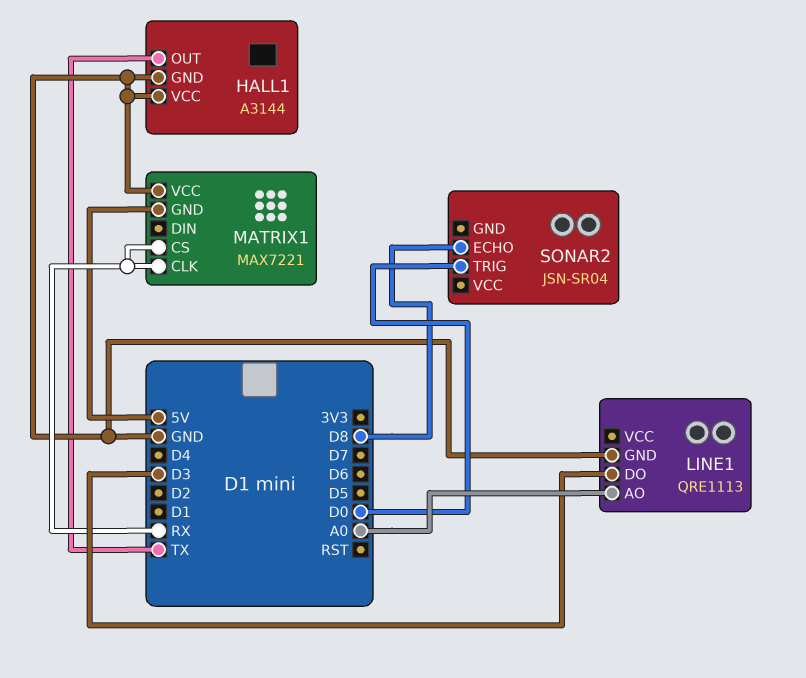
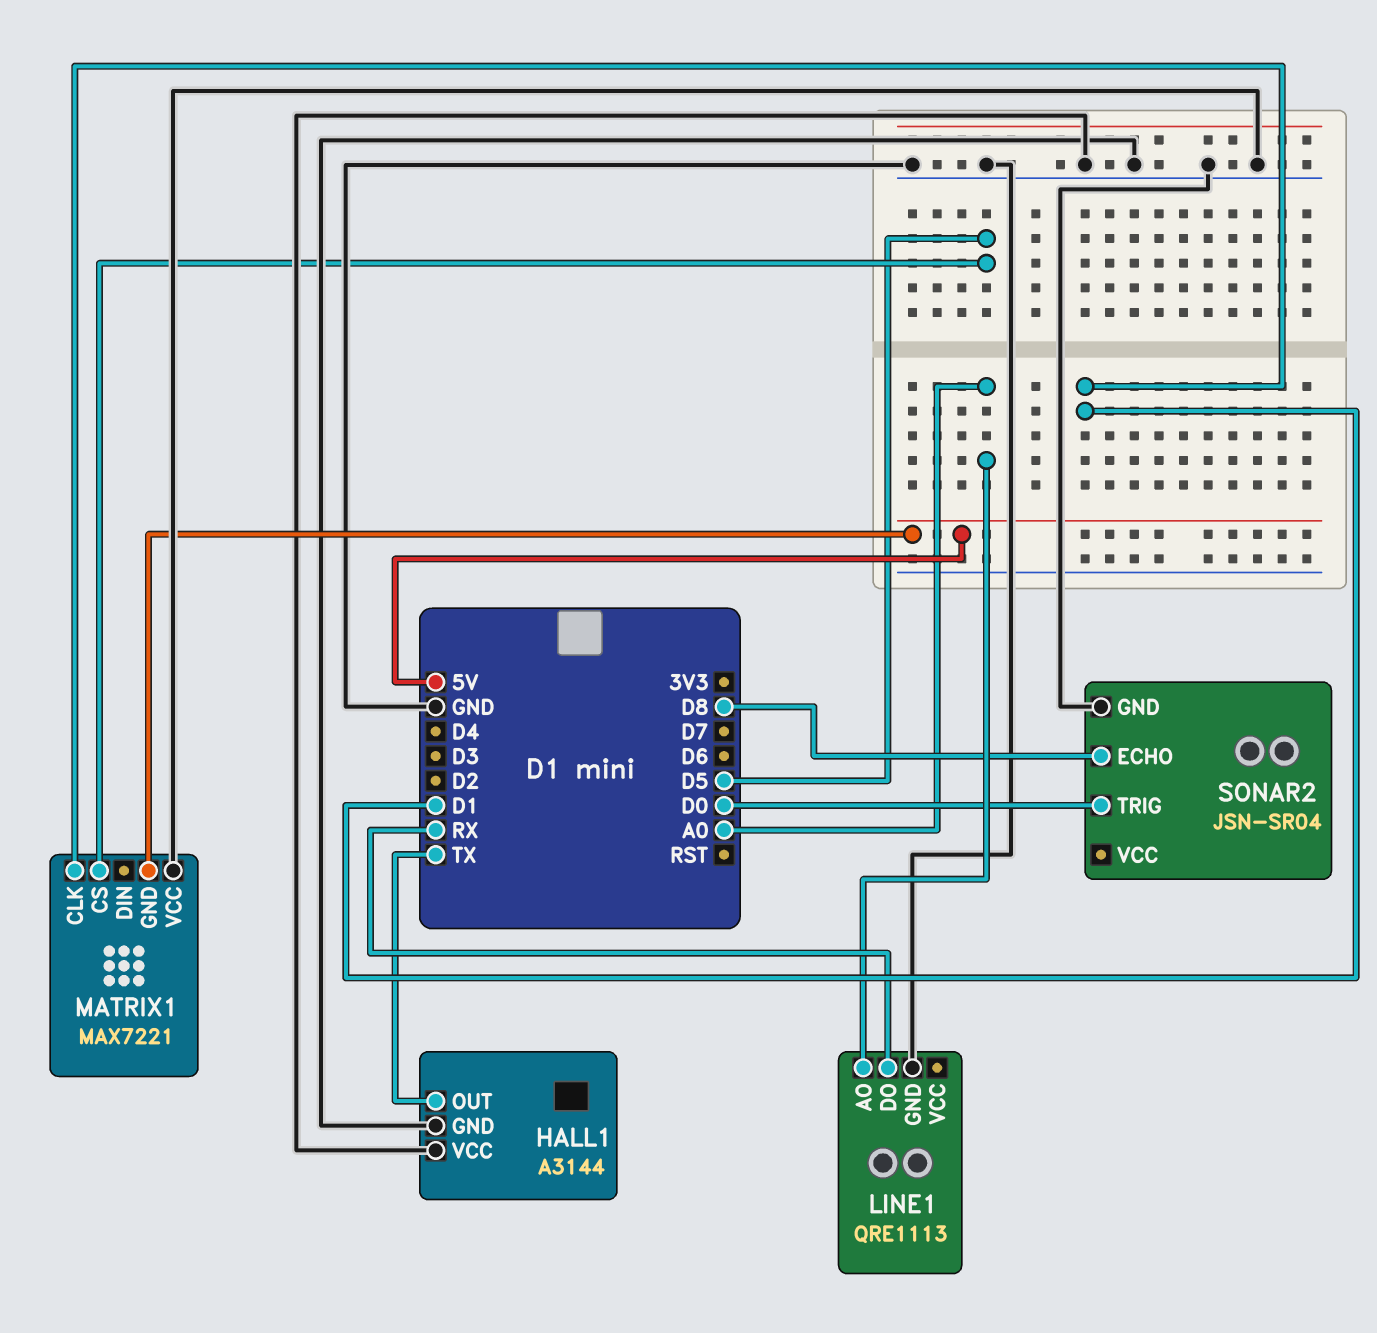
LINE1 pin DO: D3 -> RX
MATRIX1 pin CLK: RX -> D1
MATRIX1 pin CS: RX -> D5
SONAR2 pin GND: none -> GND

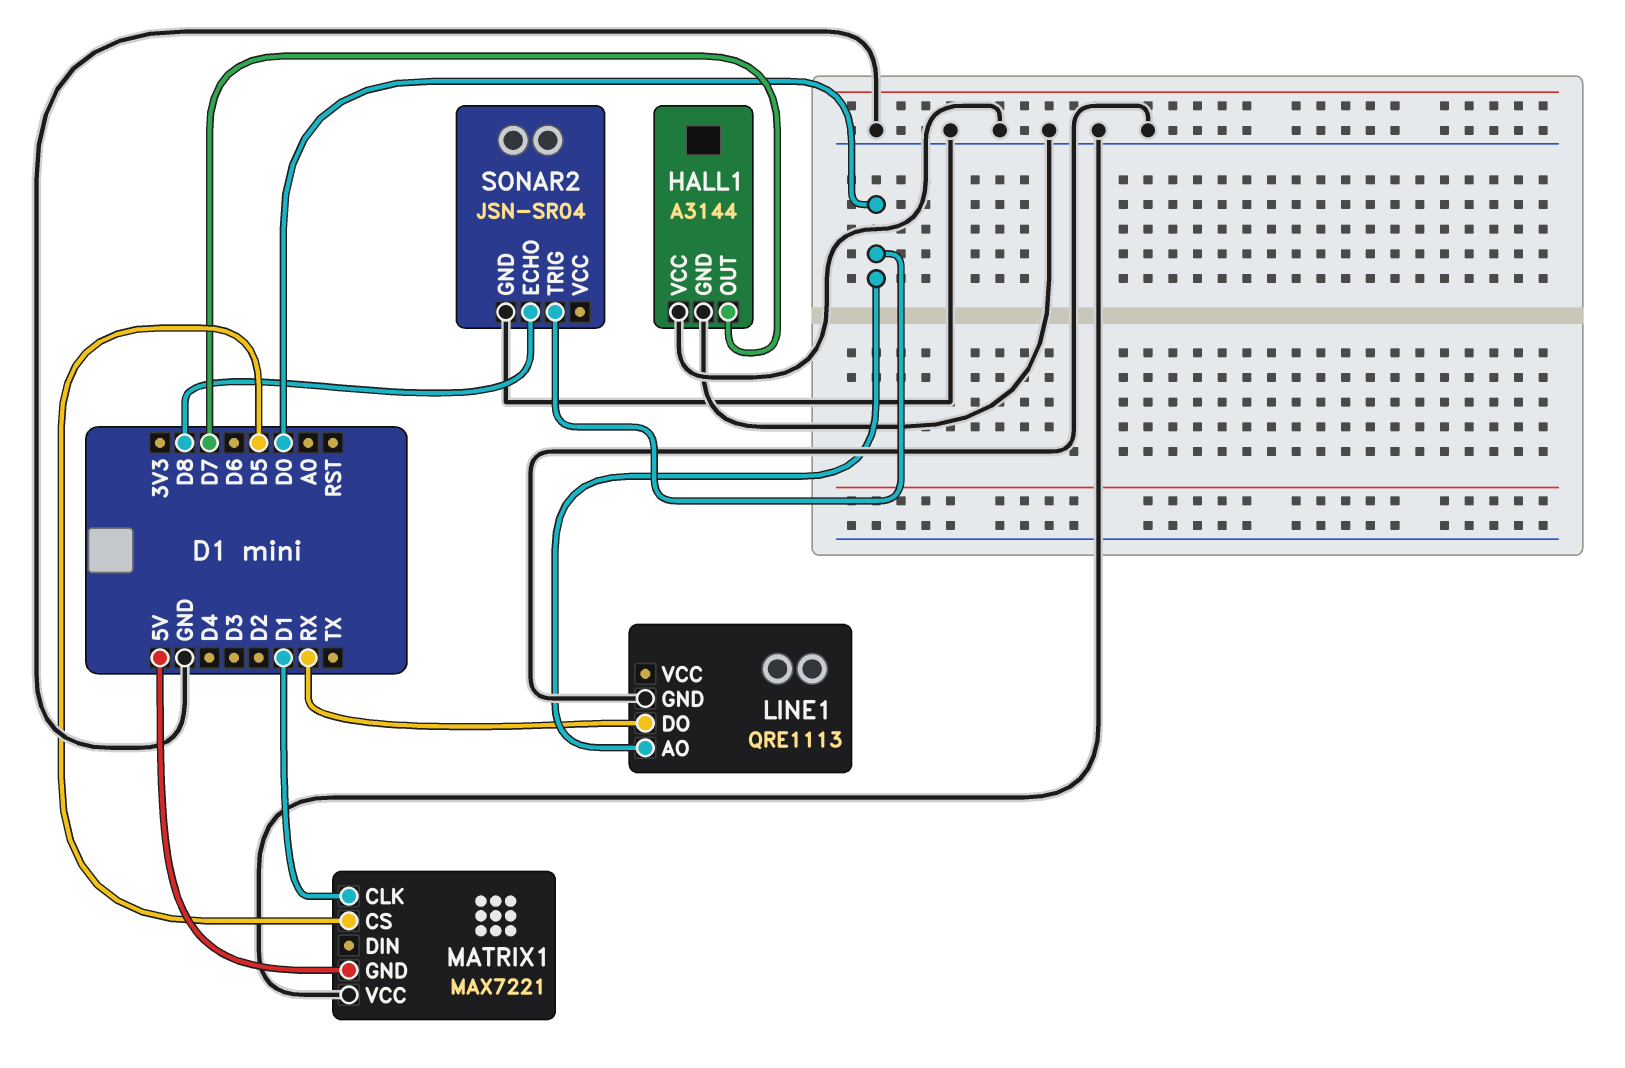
HALL1 pin OUT: TX -> D7
LINE1 pin AO: A0 -> D0

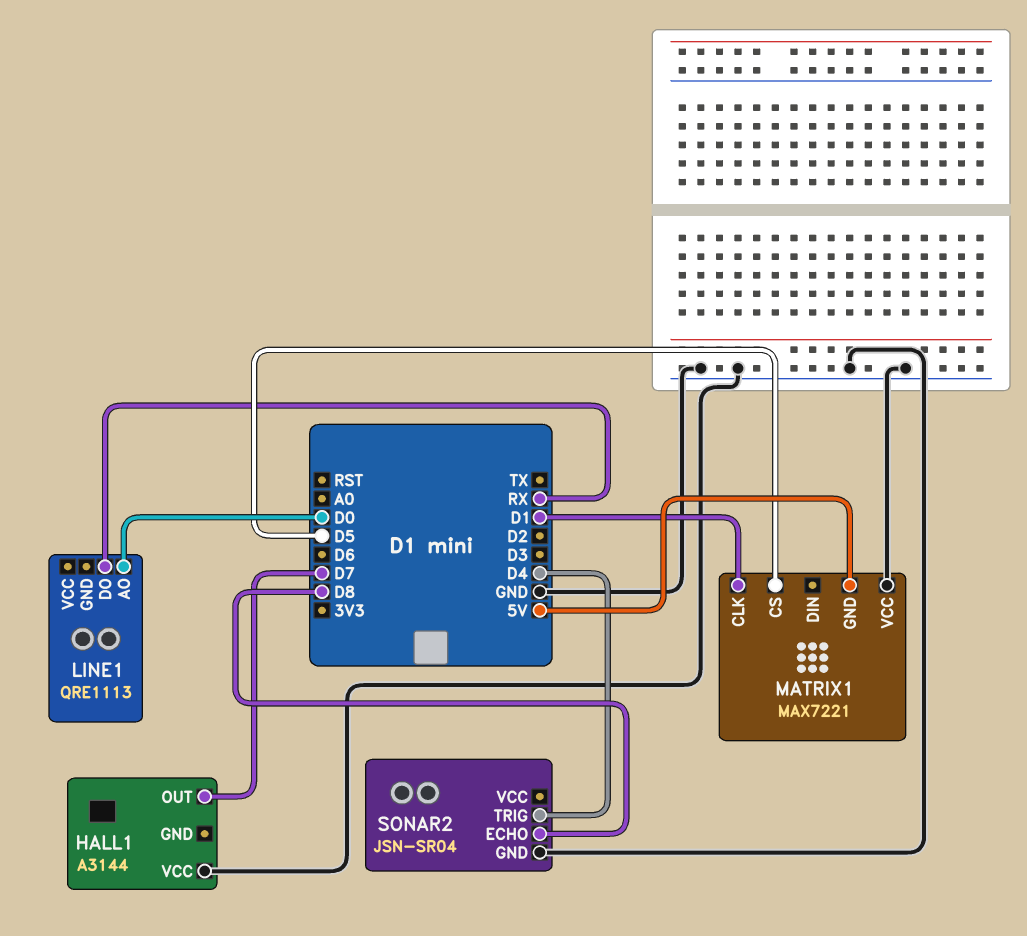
HALL1 pin GND: GND -> none
LINE1 pin GND: GND -> none
SONAR2 pin TRIG: D0 -> D4

